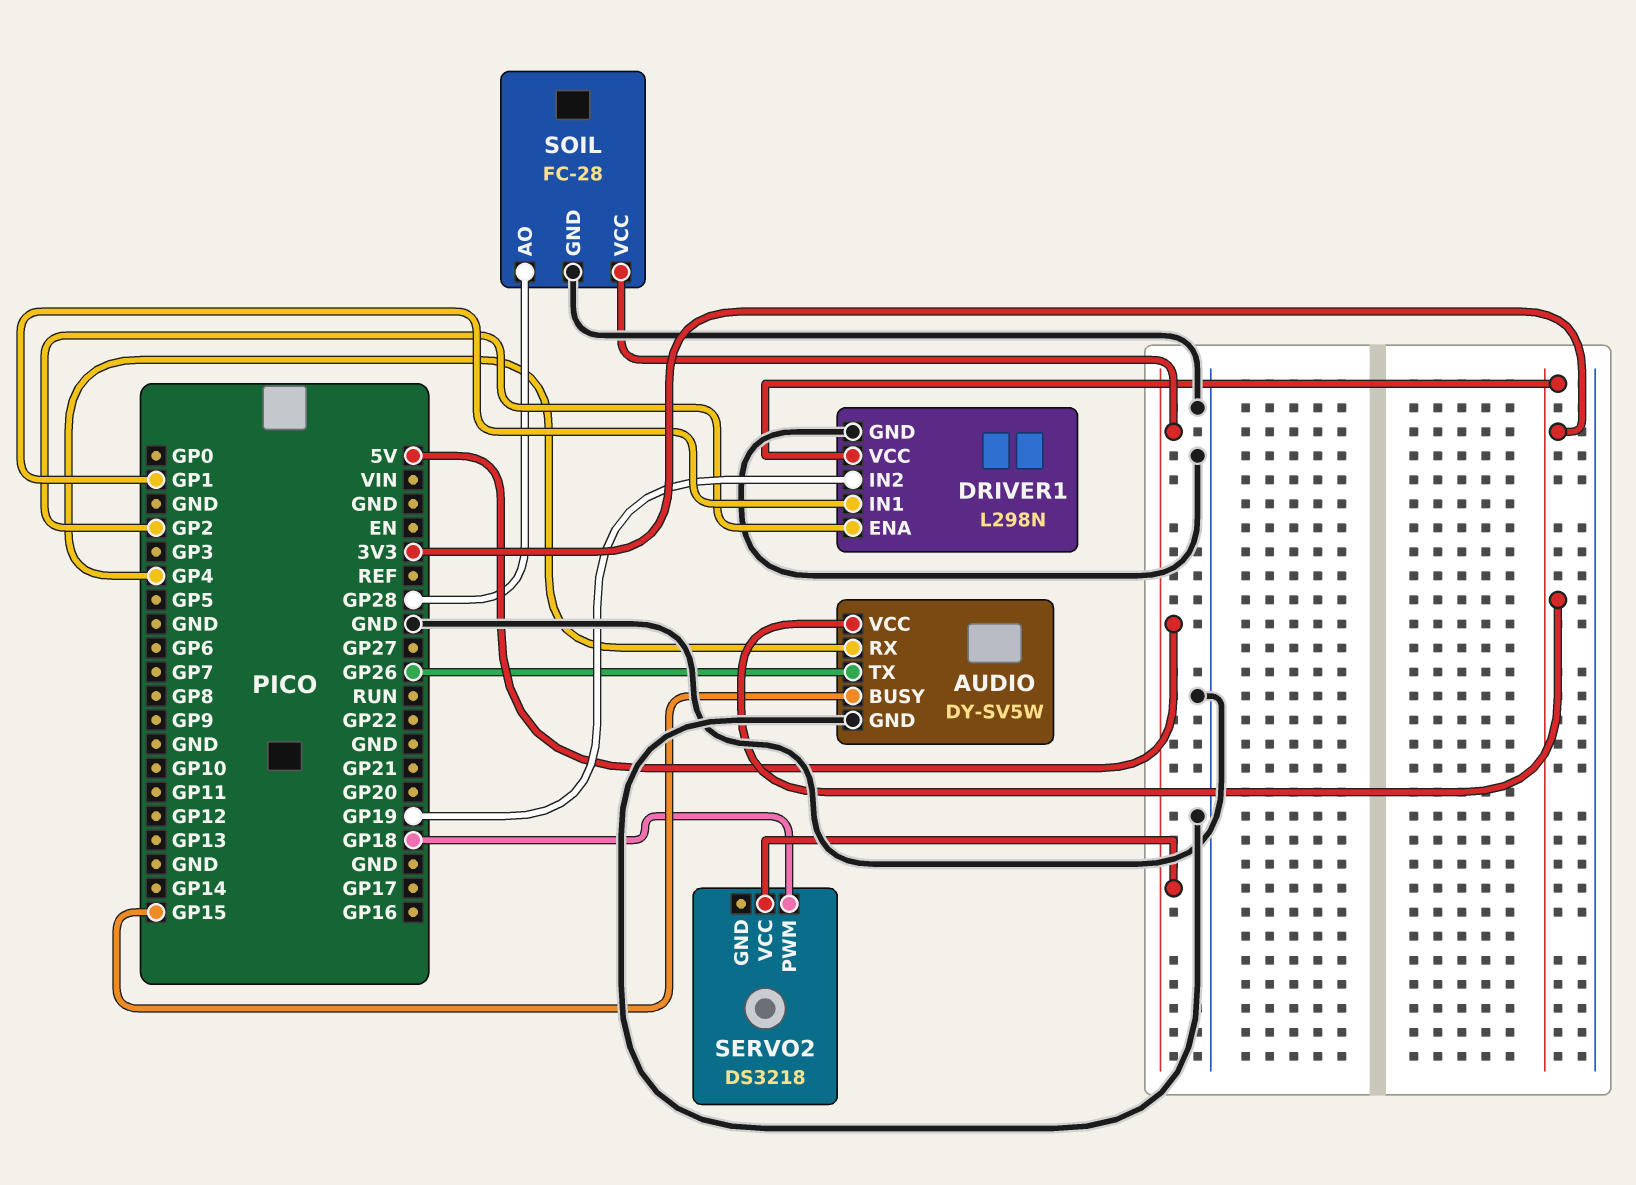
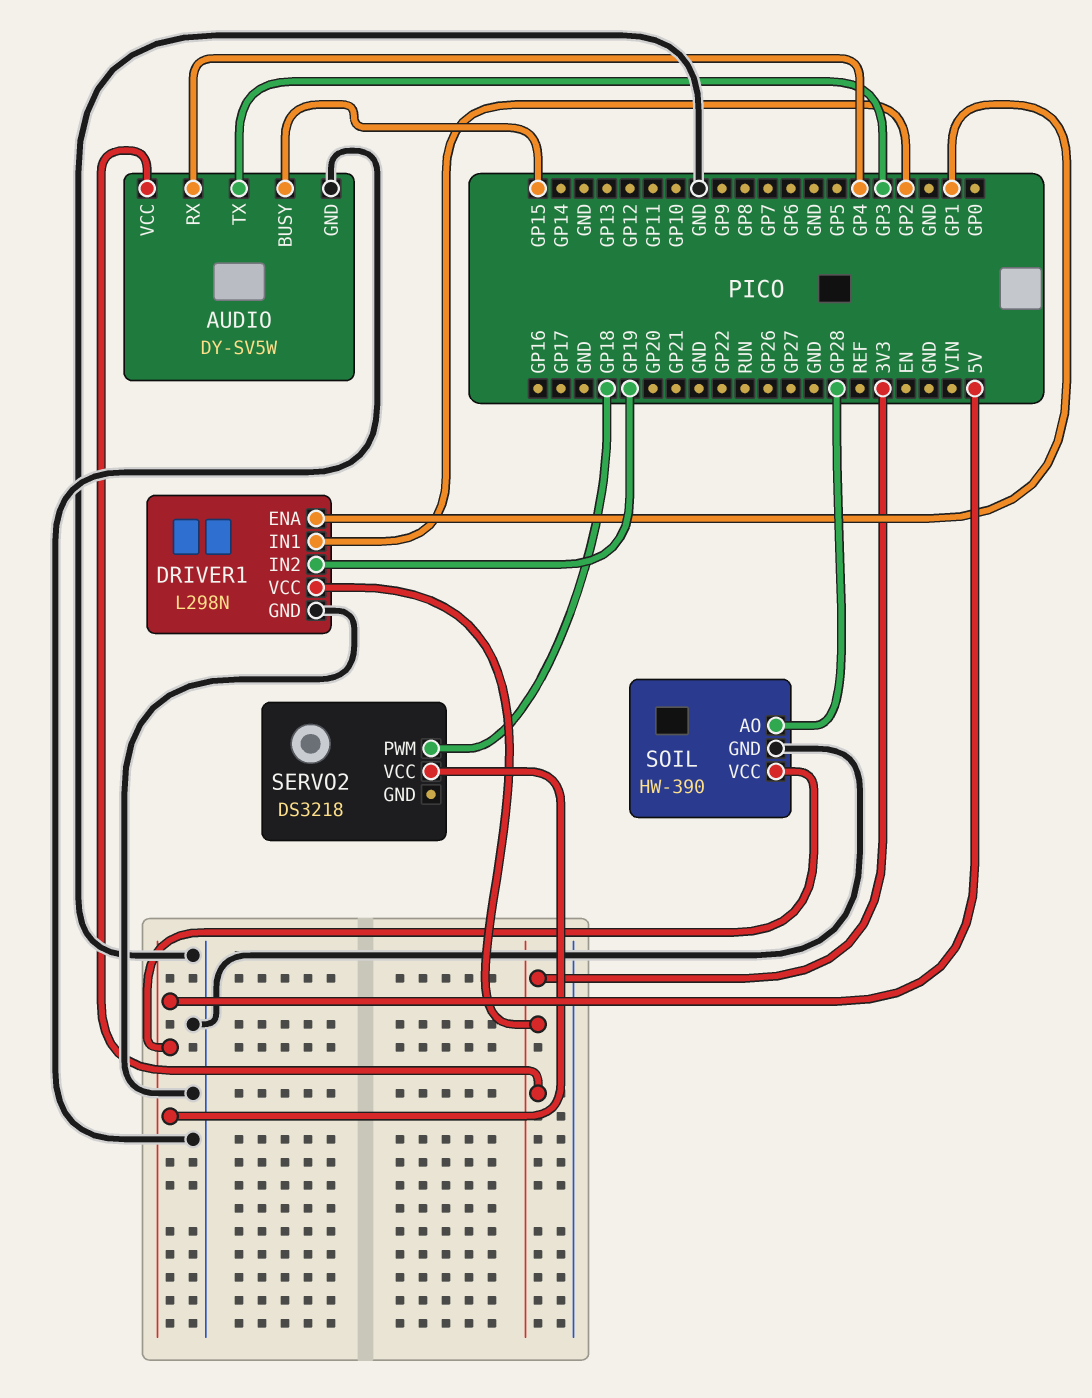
AUDIO pin TX: GP26 -> GP3
DRIVER1 pin ENA: GP2 -> GP1
DRIVER1 pin IN1: GP1 -> GP2
SOIL: FC-28 -> HW-390

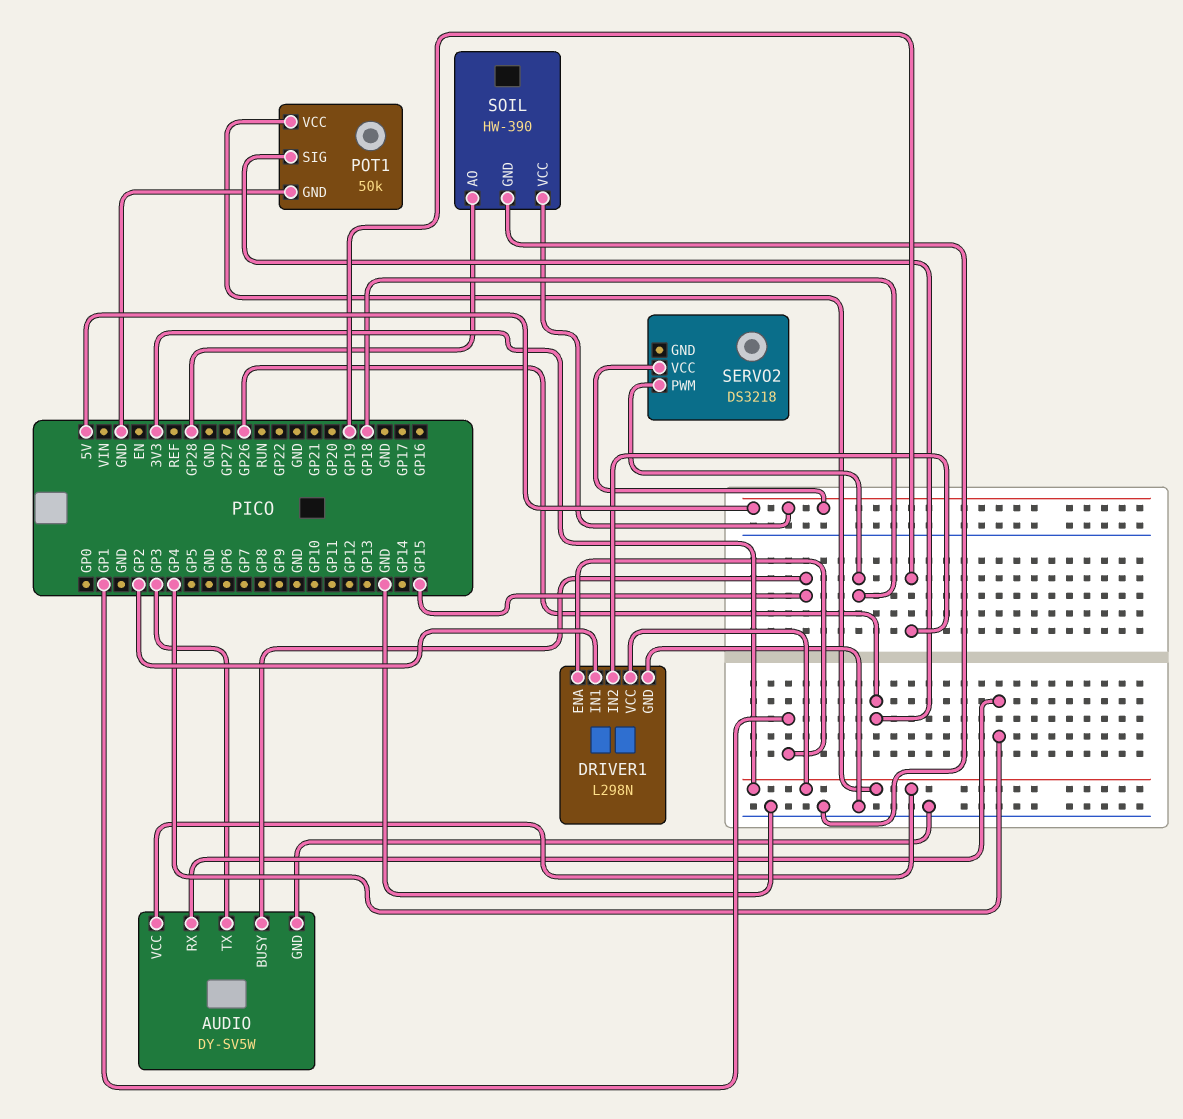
POT1: none -> 50k
POT1 pin GND: none -> GND
POT1 pin SIG: none -> GP26
POT1 pin VCC: none -> 3V3

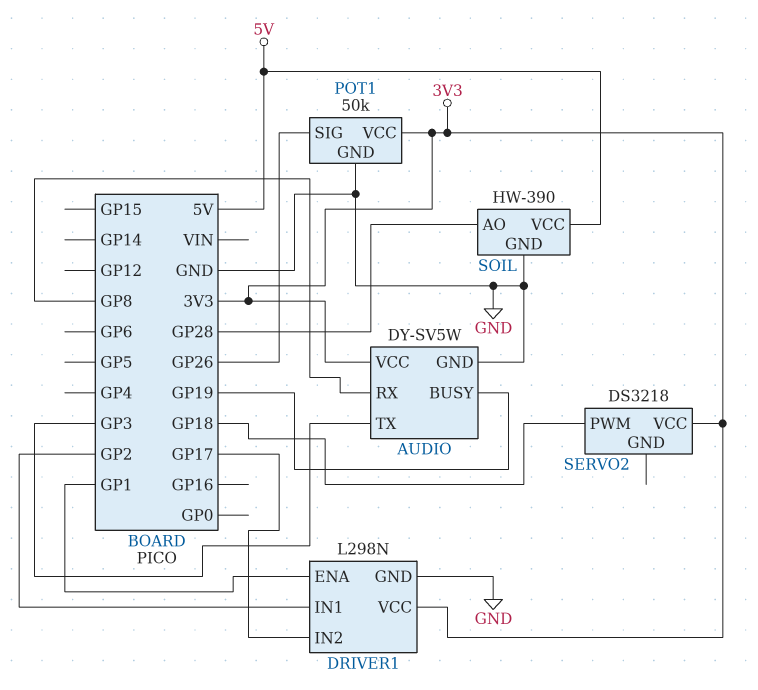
AUDIO pin BUSY: GP15 -> GP19
AUDIO pin RX: GP4 -> GP8
DRIVER1 pin IN2: GP19 -> GP17
SERVO2 pin VCC: 5V -> 3V3

